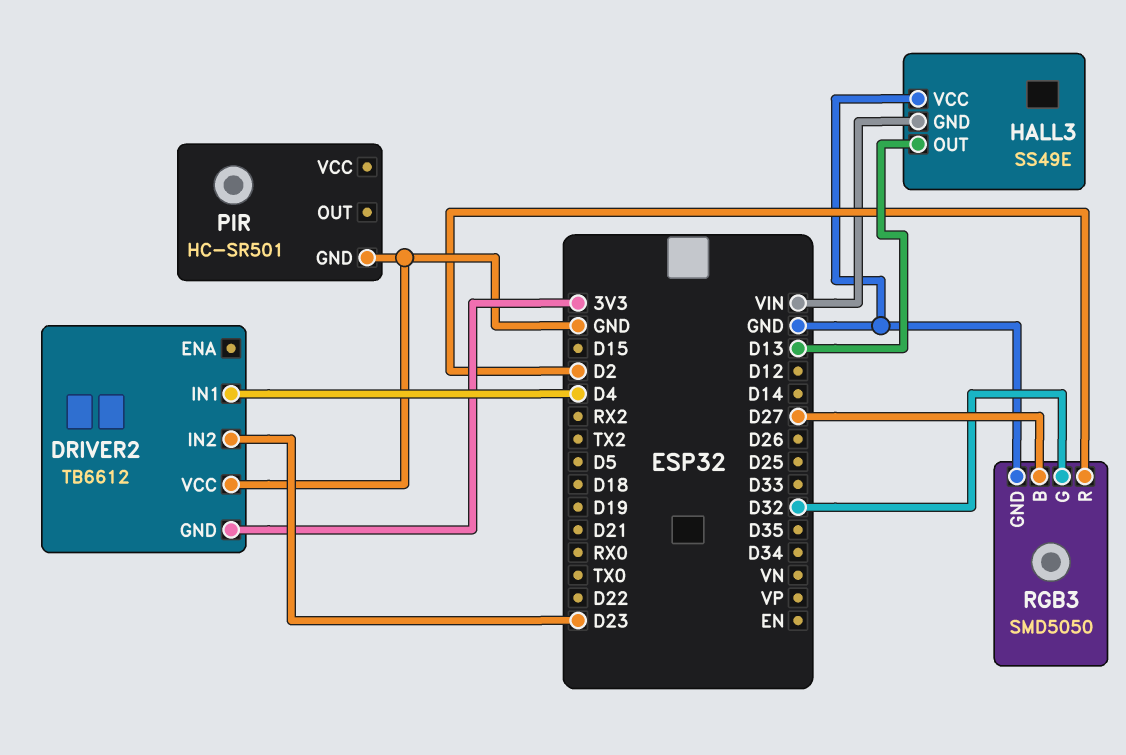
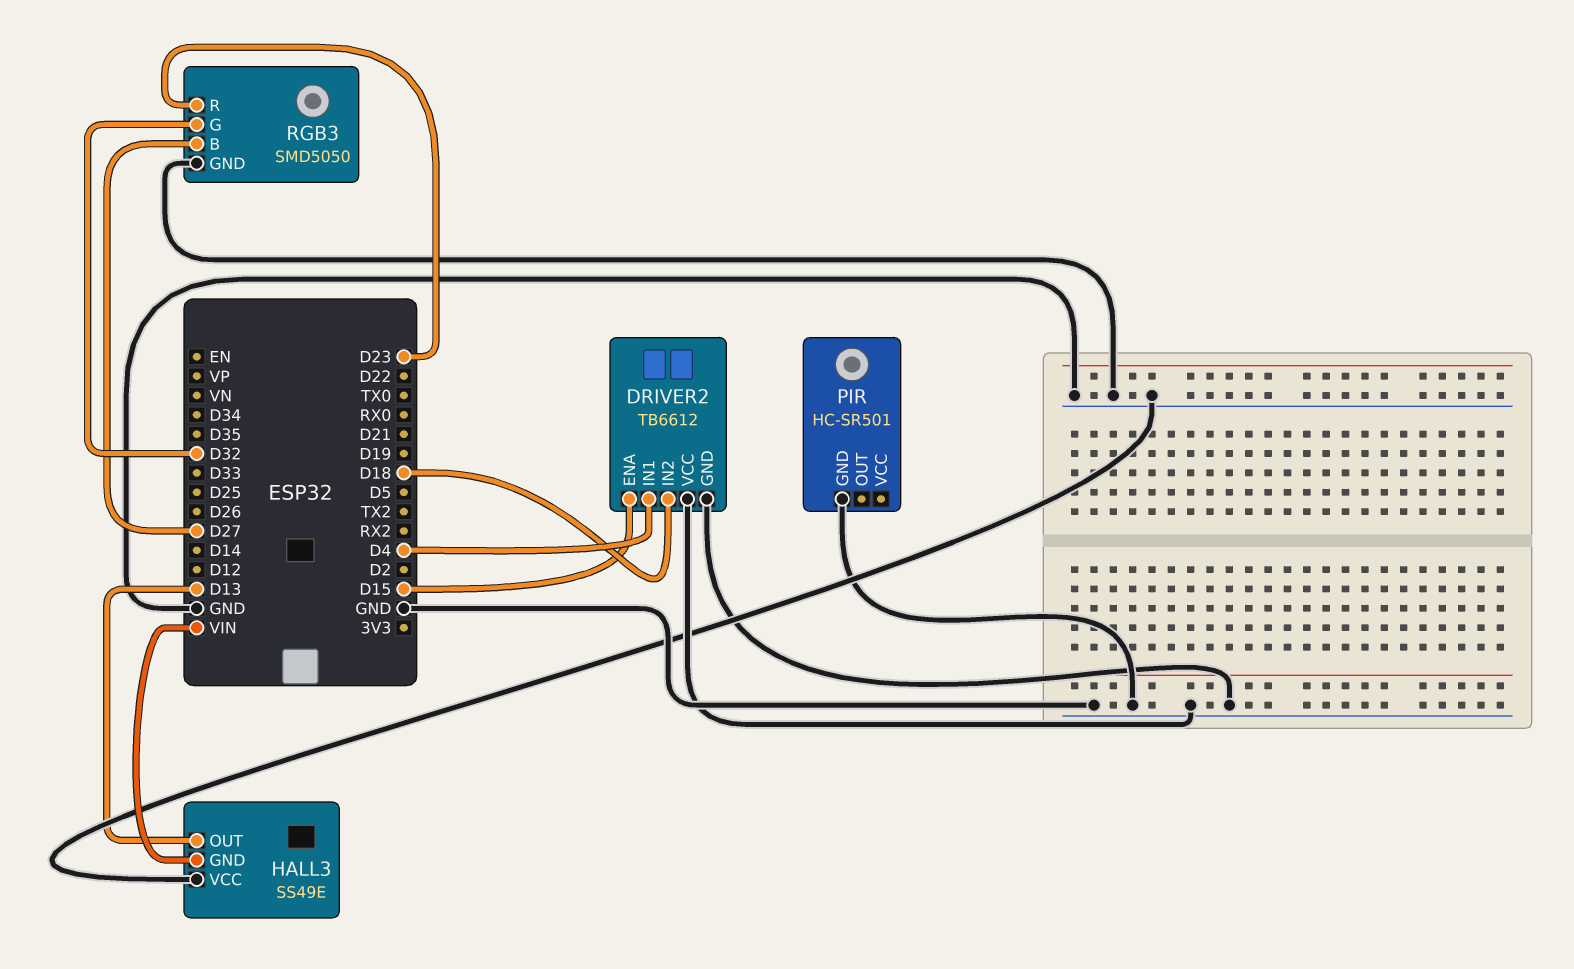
DRIVER2 pin ENA: none -> D15
DRIVER2 pin GND: 3V3 -> GND
DRIVER2 pin IN2: D23 -> D18
RGB3 pin R: D2 -> D23

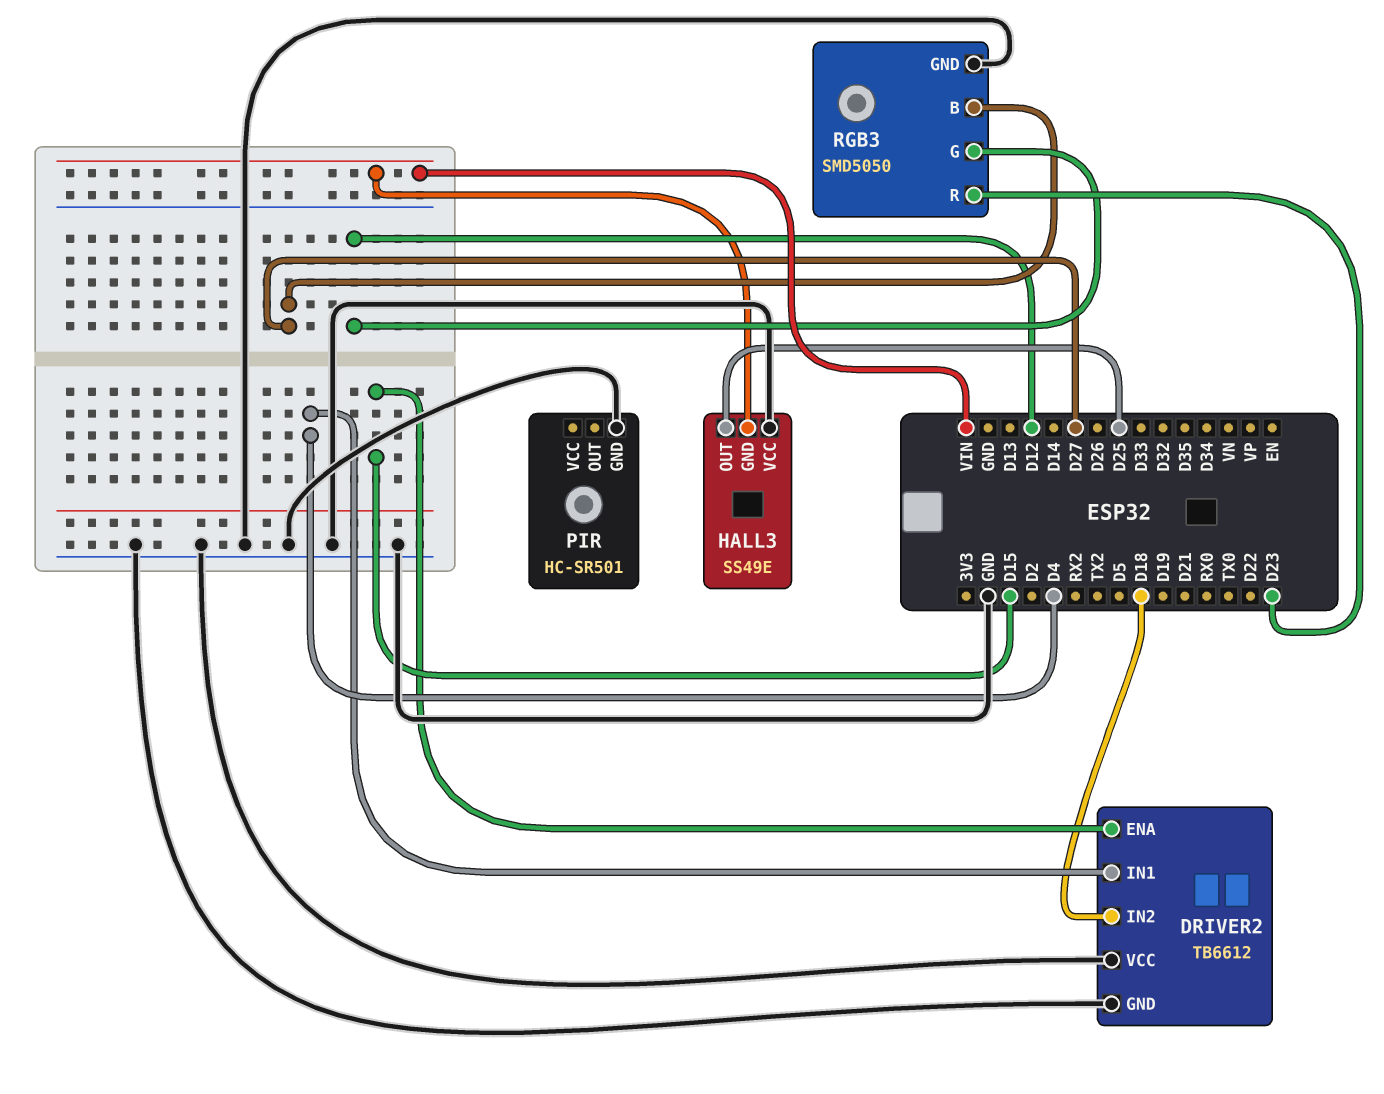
HALL3 pin OUT: D13 -> D25
RGB3 pin G: D32 -> D12

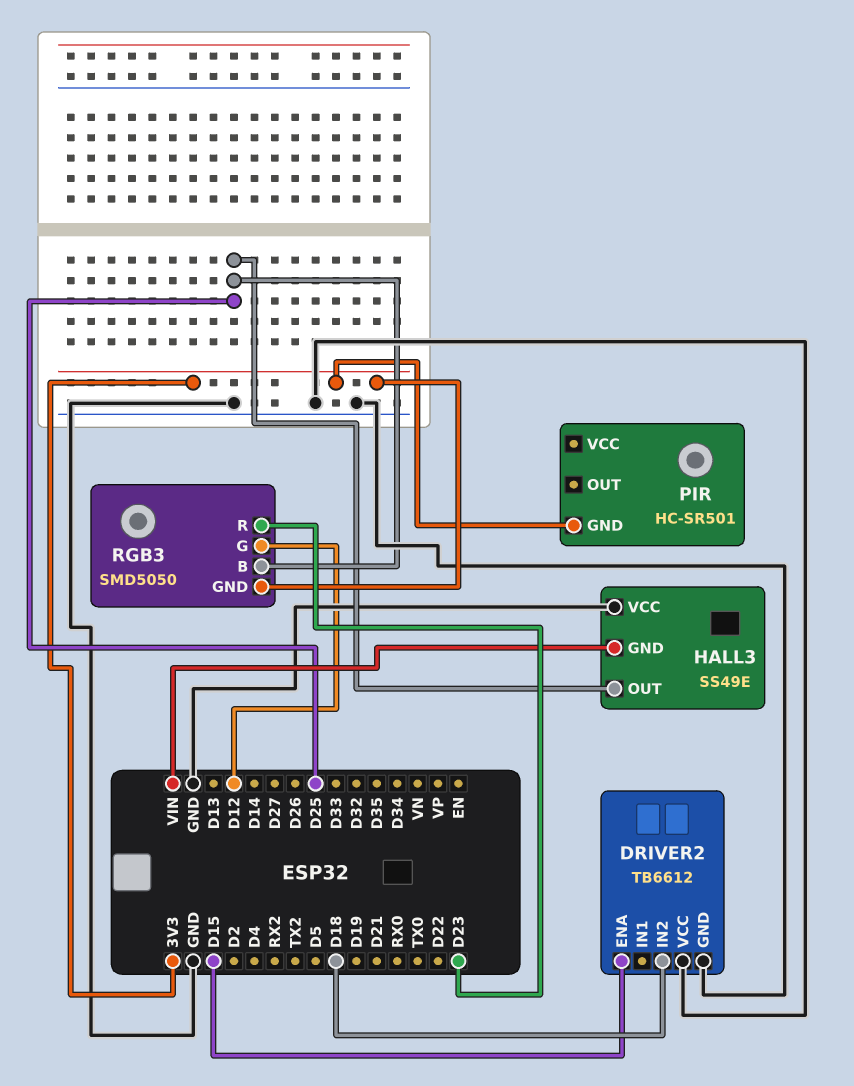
DRIVER2 pin IN1: D4 -> none
PIR pin GND: GND -> 3V3
RGB3 pin B: D27 -> D25
RGB3 pin GND: GND -> 3V3

